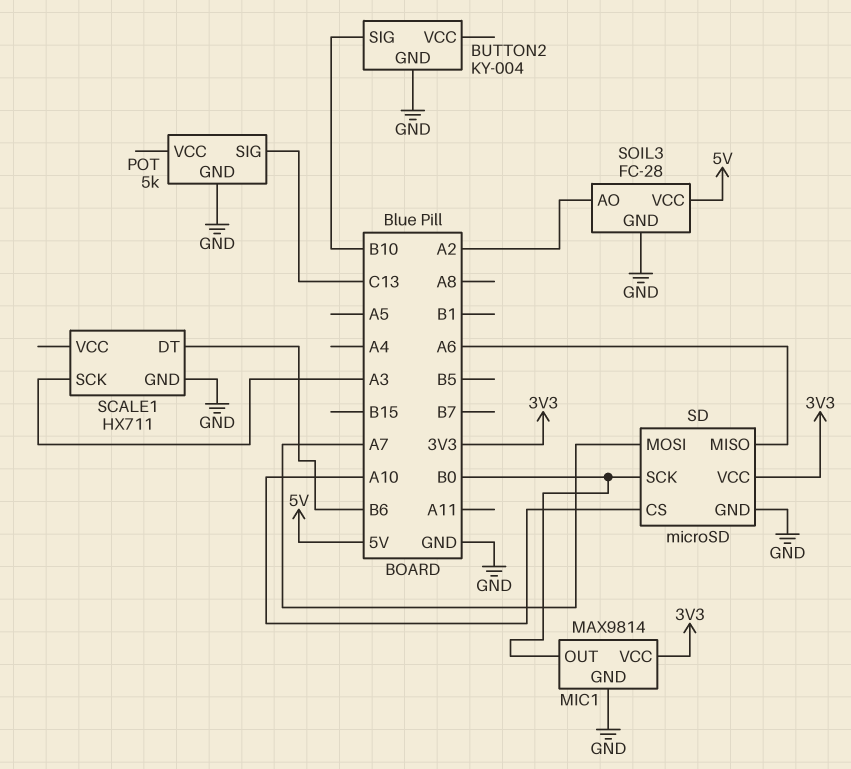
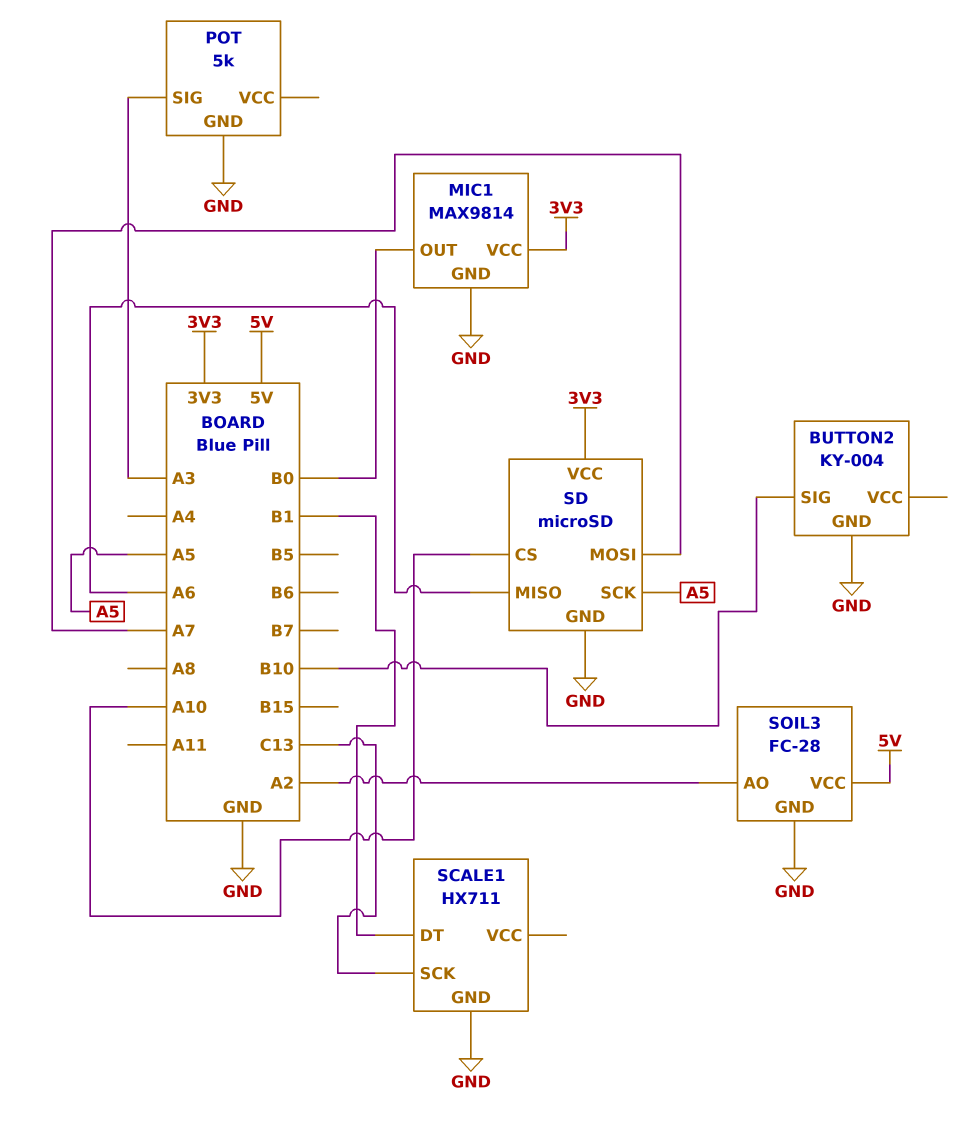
POT pin SIG: C13 -> A3
SCALE1 pin DT: B6 -> B1
SCALE1 pin SCK: A3 -> C13
SD pin SCK: B0 -> A5

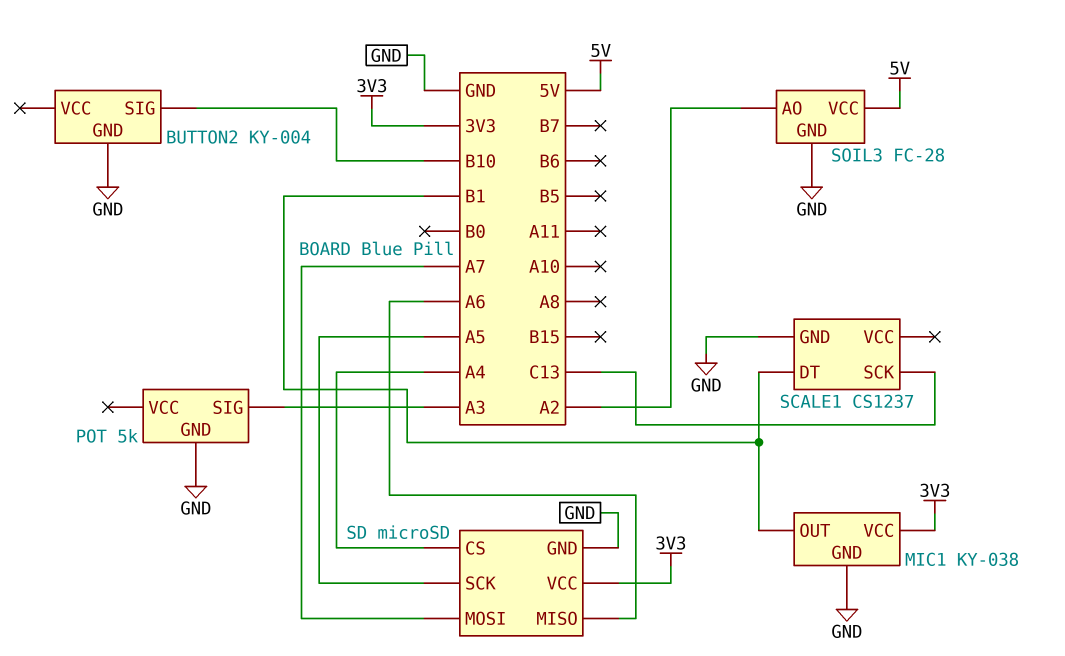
MIC1: MAX9814 -> KY-038
MIC1 pin OUT: B0 -> B1
SCALE1: HX711 -> CS1237
SD pin CS: A10 -> A4

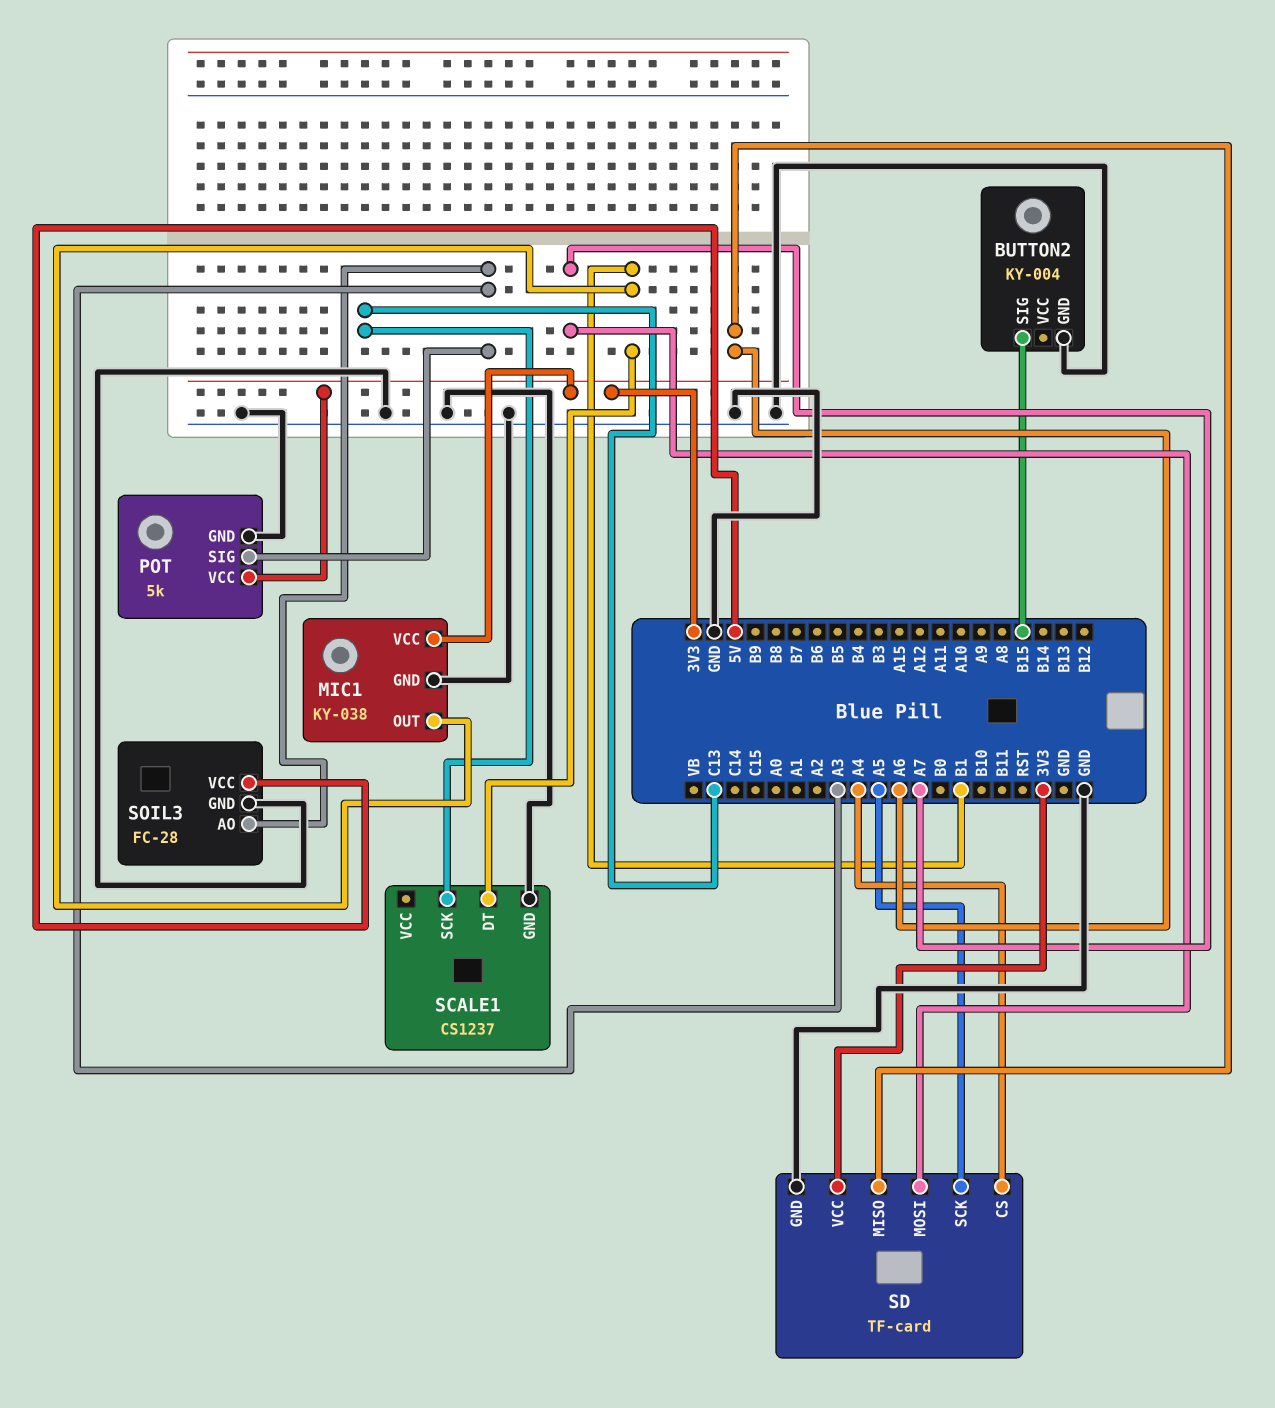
BUTTON2 pin SIG: B10 -> B15
POT pin VCC: none -> 3V3
SD: microSD -> TF-card
SOIL3 pin AO: A2 -> A3

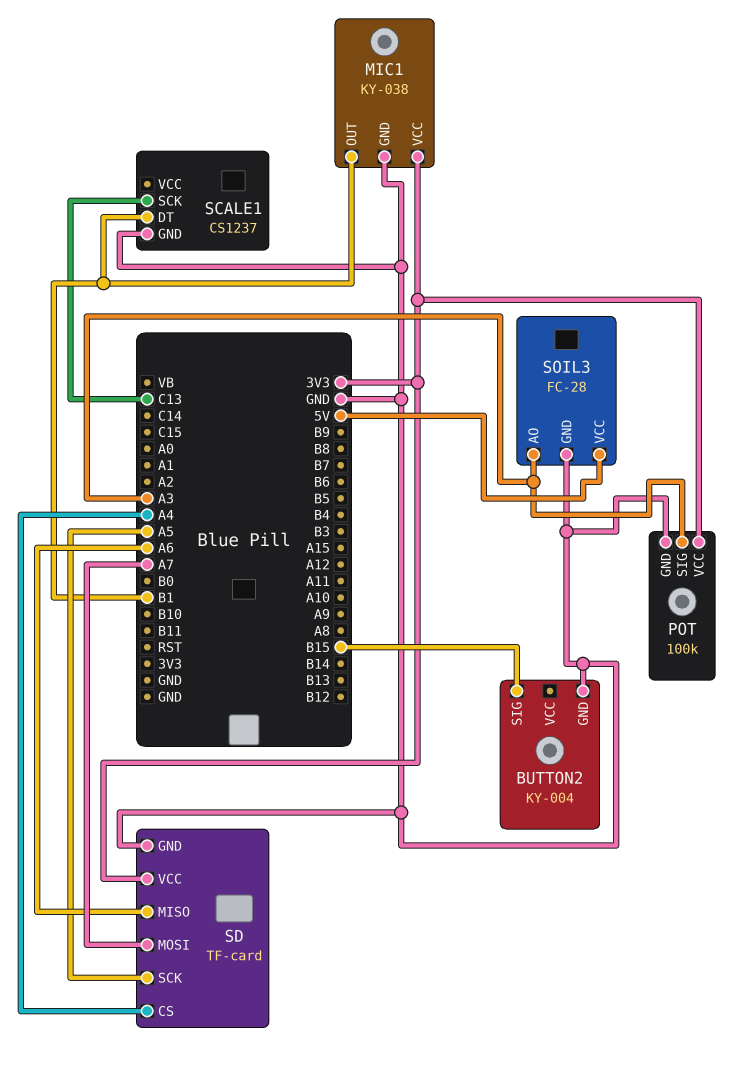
POT: 5k -> 100k

